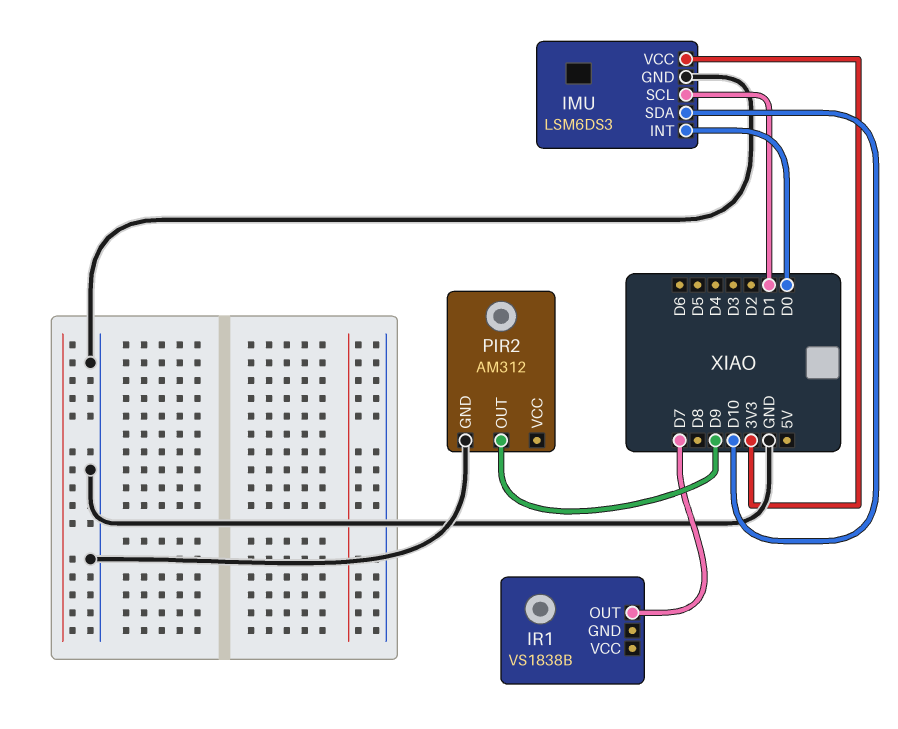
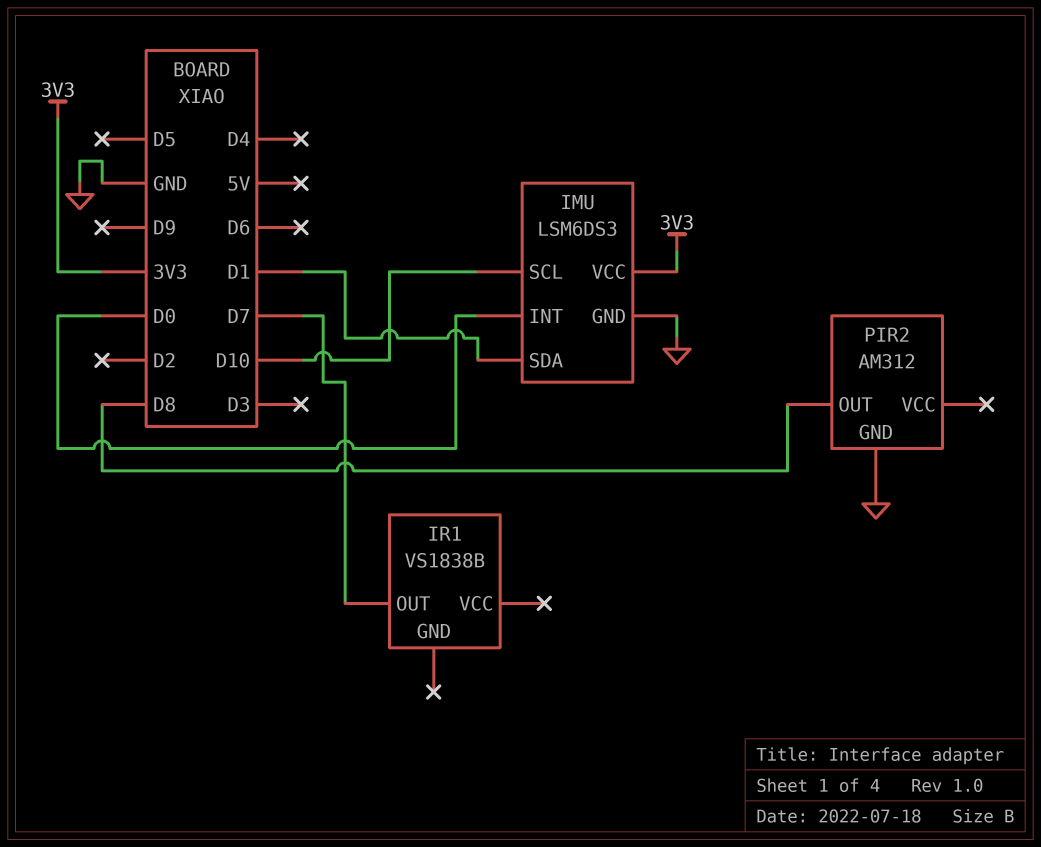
IMU pin SCL: D1 -> D10
IMU pin SDA: D10 -> D1
PIR2 pin OUT: D9 -> D8

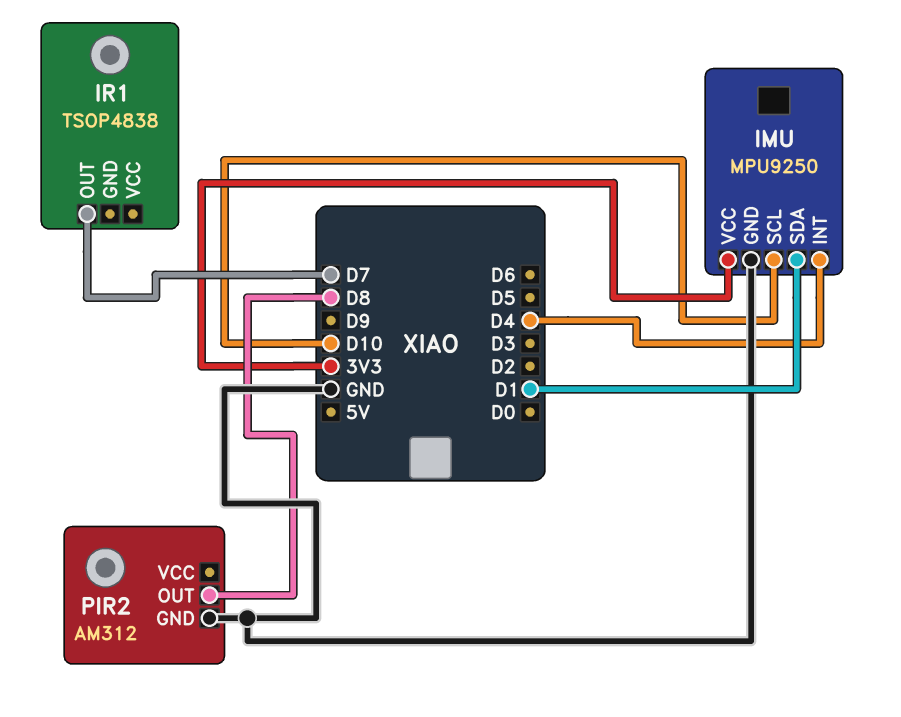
IMU: LSM6DS3 -> MPU9250
IMU pin INT: D0 -> D4
IR1: VS1838B -> TSOP4838

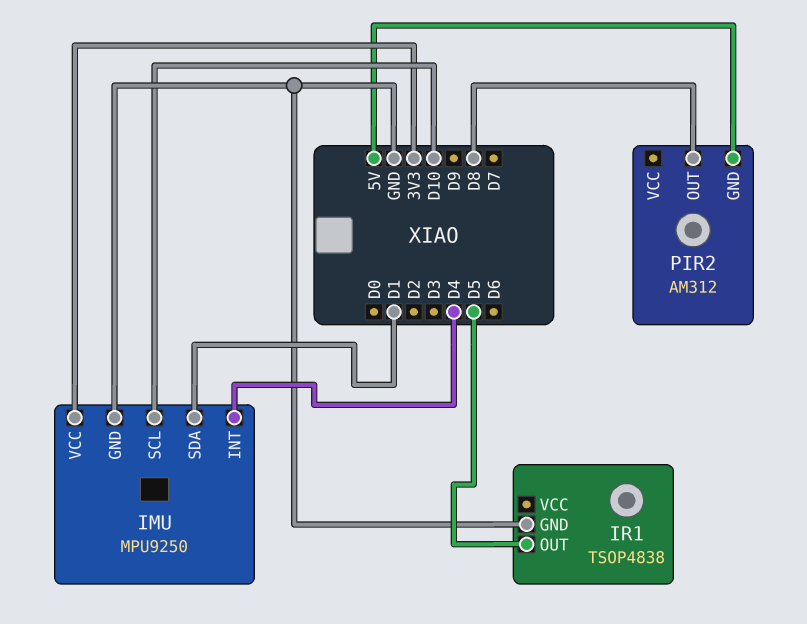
IR1 pin GND: none -> GND
IR1 pin OUT: D7 -> D5
PIR2 pin GND: GND -> 5V

